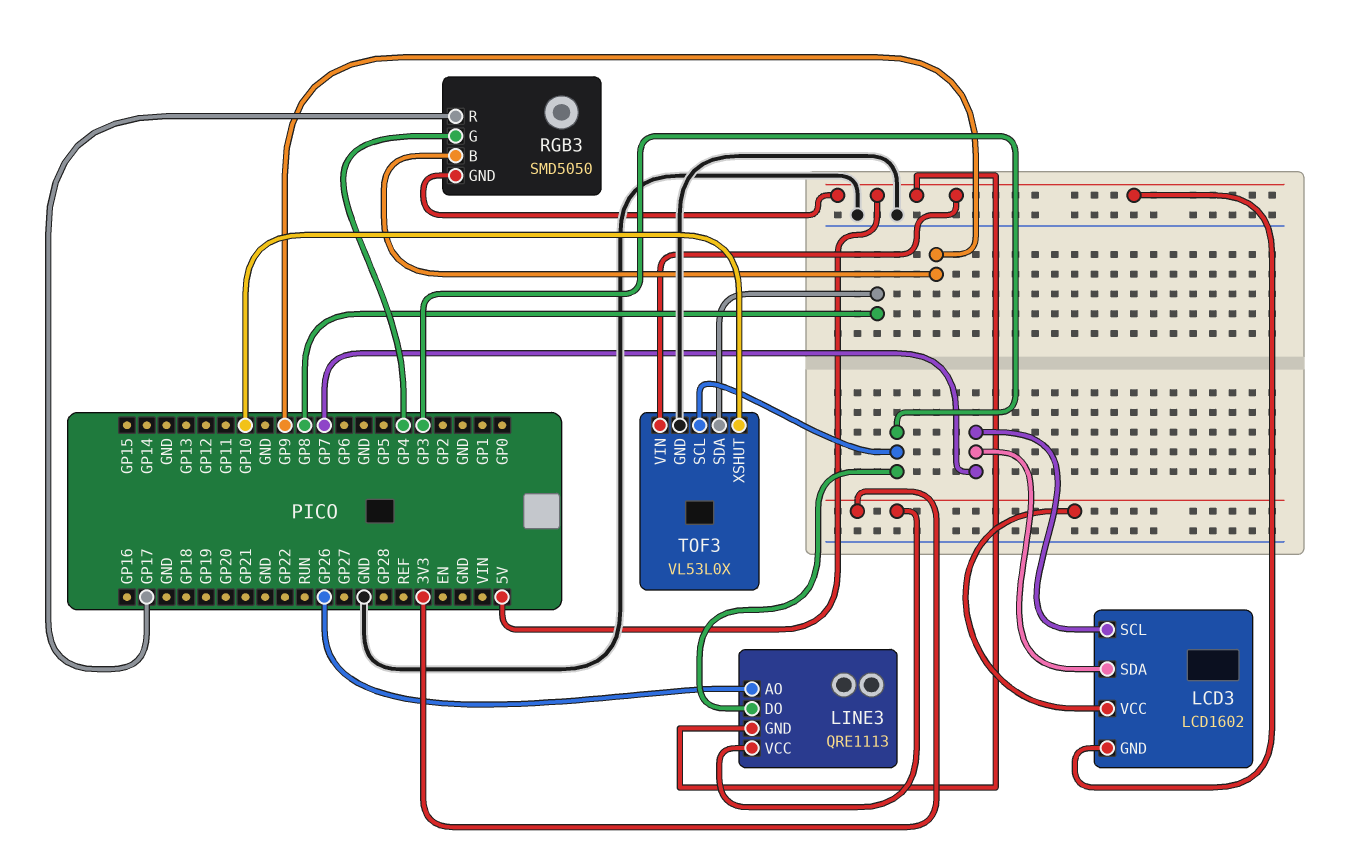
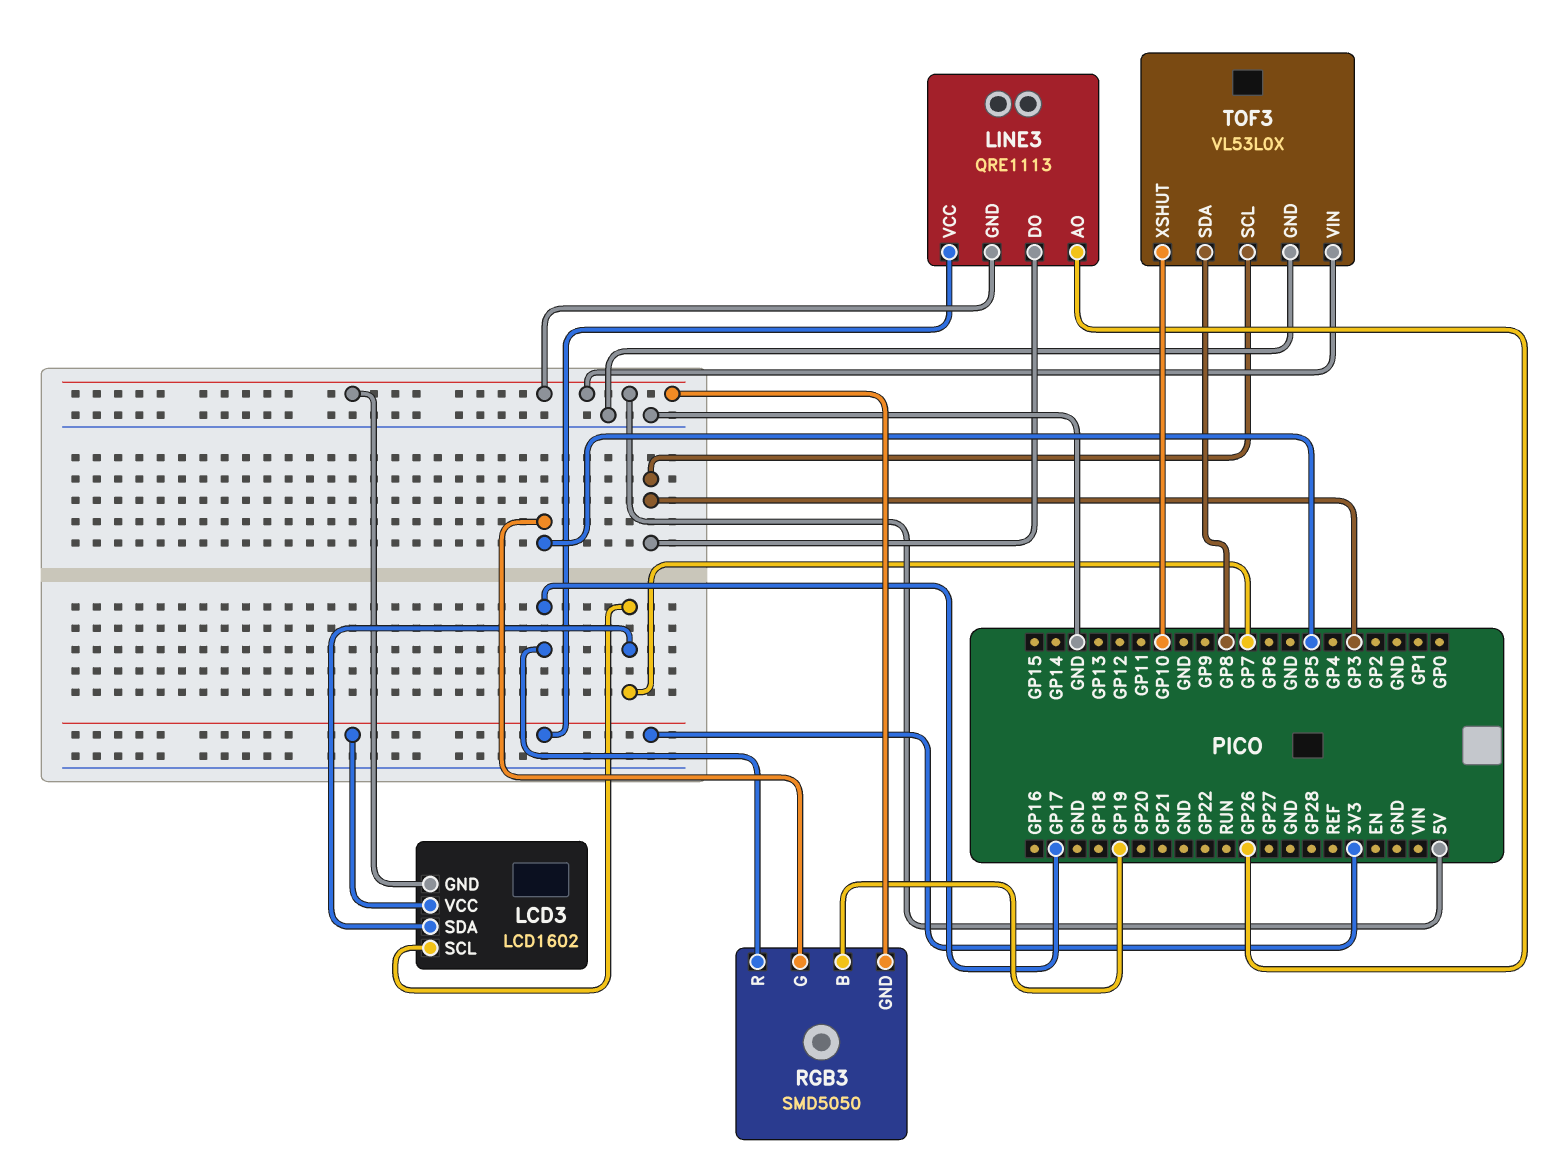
RGB3 pin B: GP9 -> GP19
RGB3 pin G: GP4 -> GP5

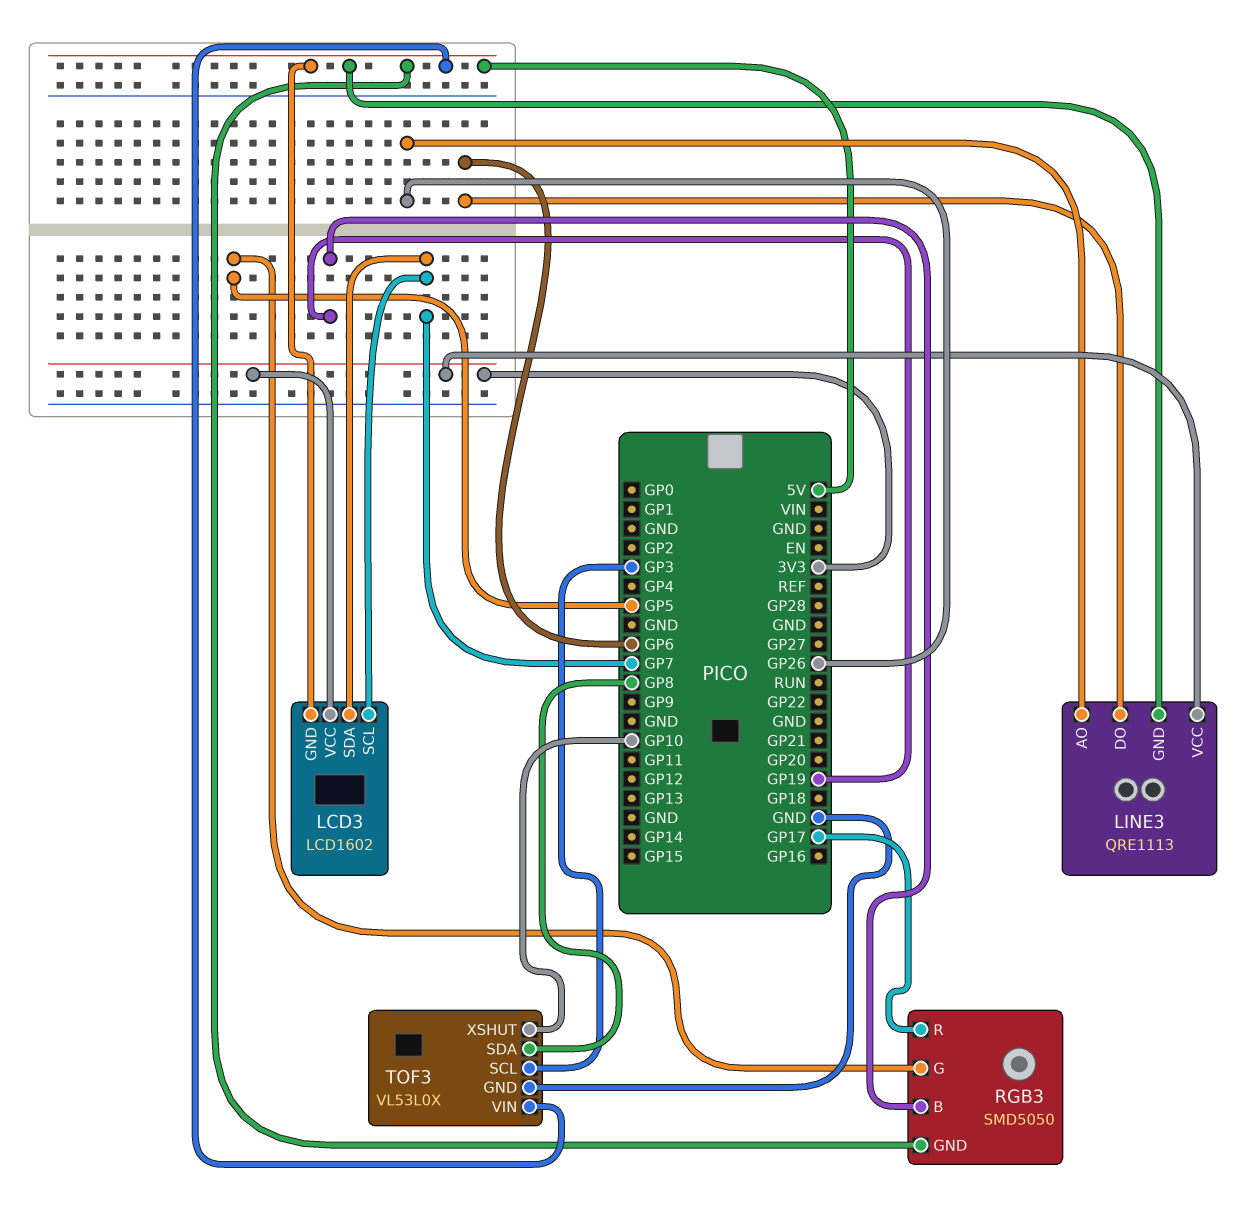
LINE3 pin DO: GP3 -> GP6

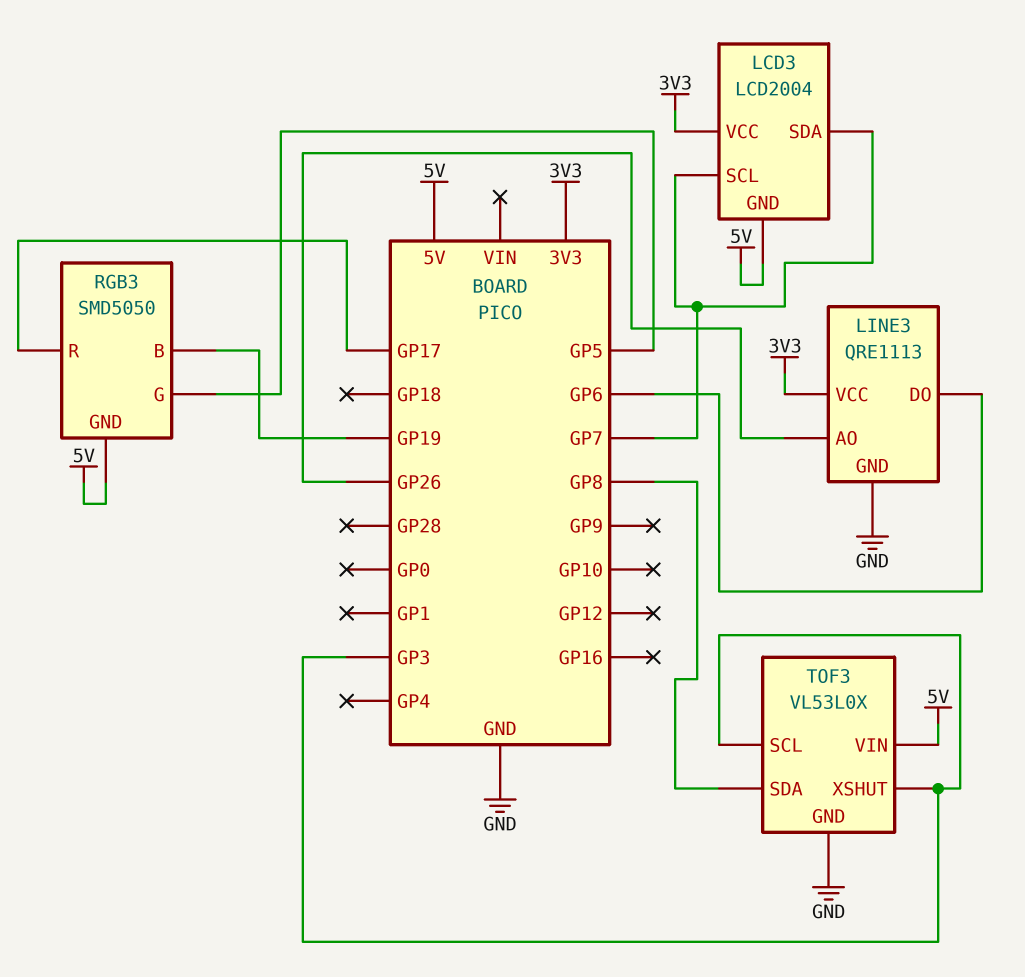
LCD3: LCD1602 -> LCD2004
LINE3 pin GND: 5V -> GND
TOF3 pin XSHUT: GP10 -> GP3

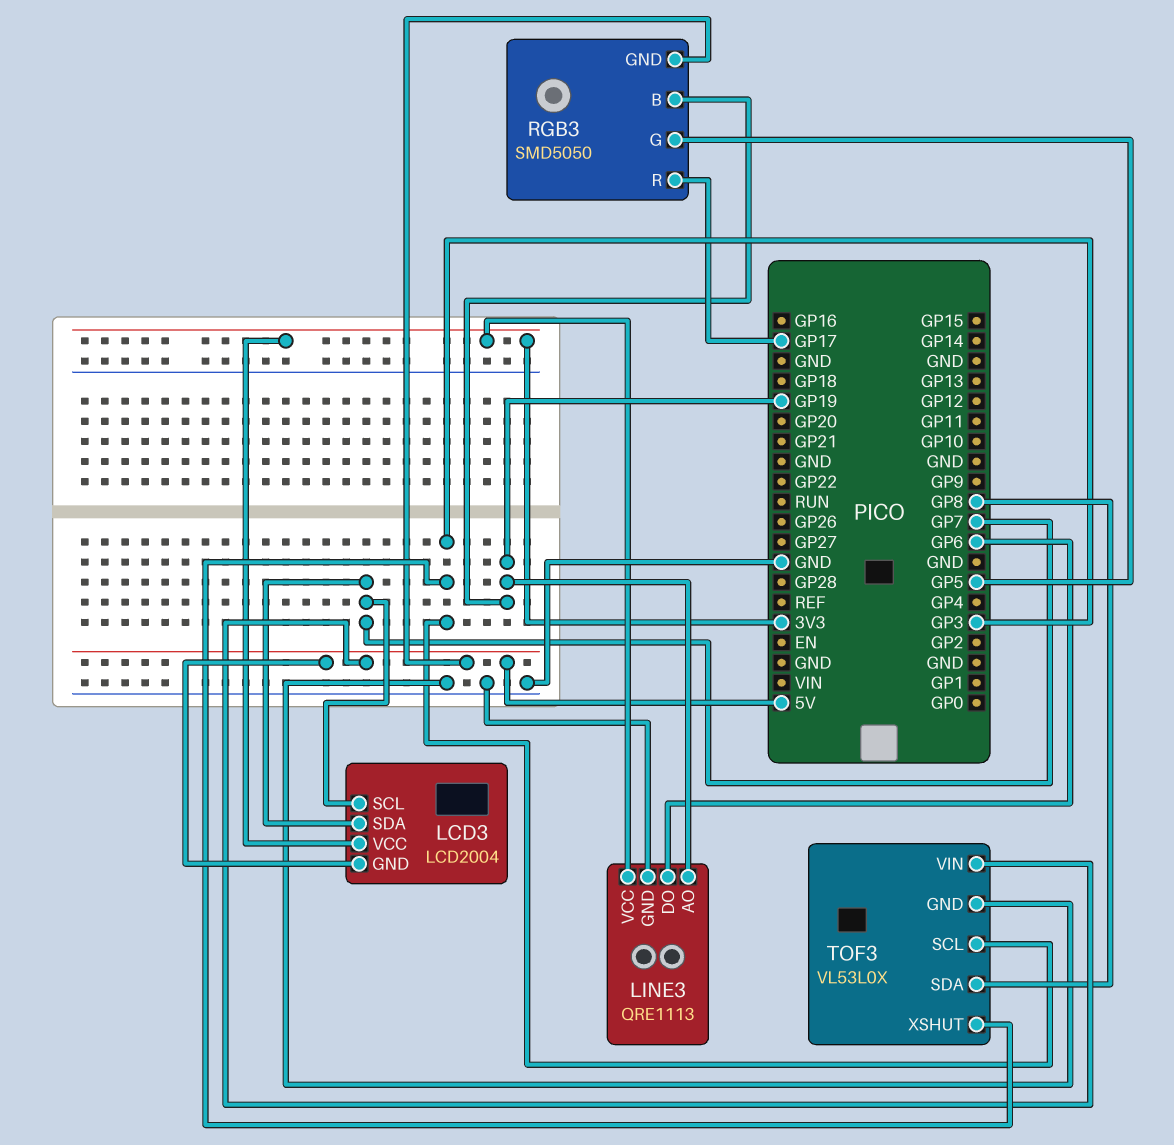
LINE3 pin AO: GP26 -> GP19

